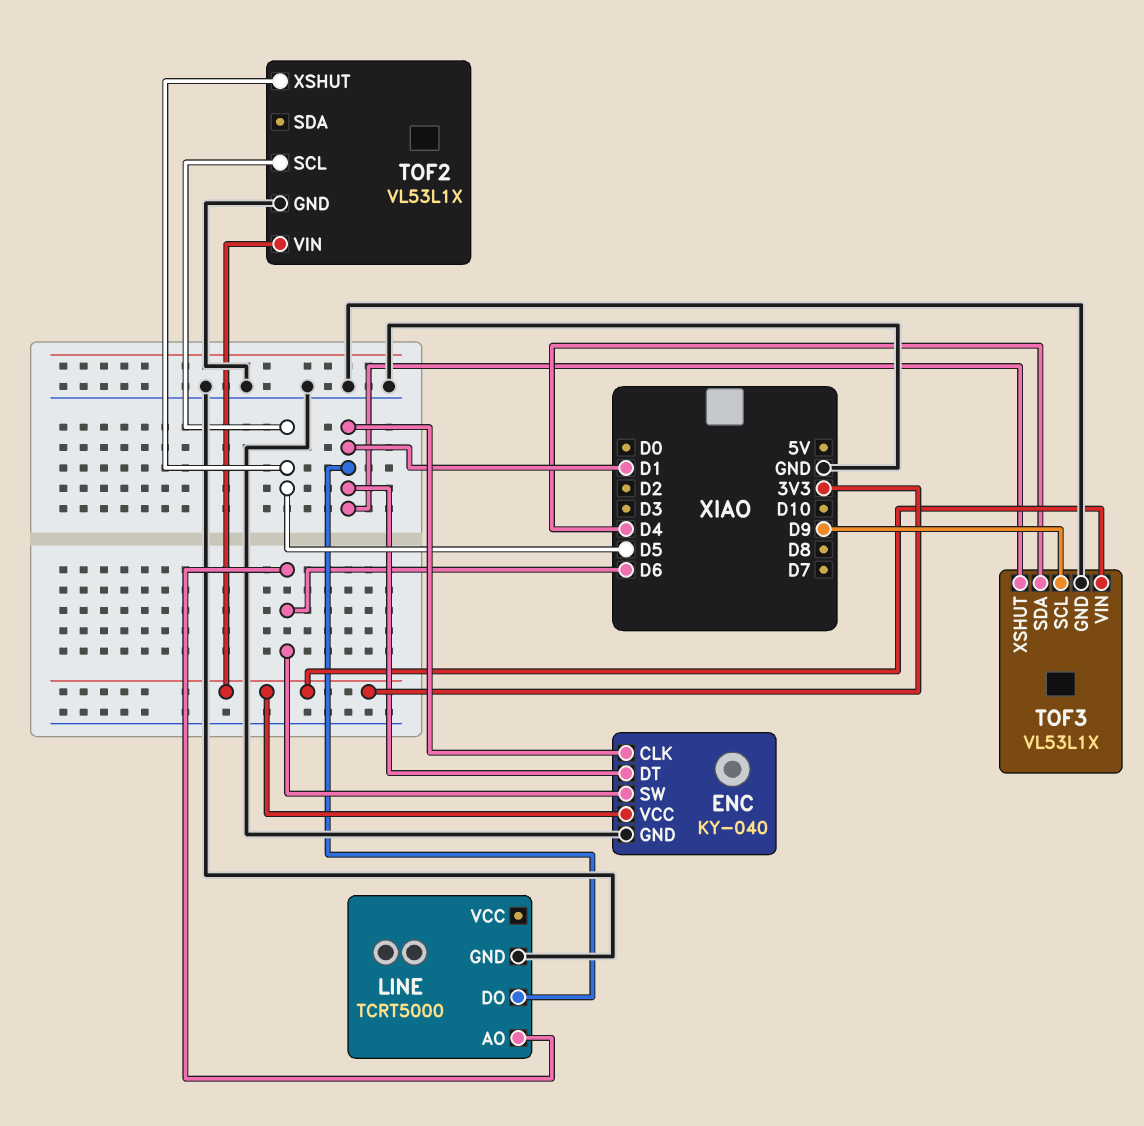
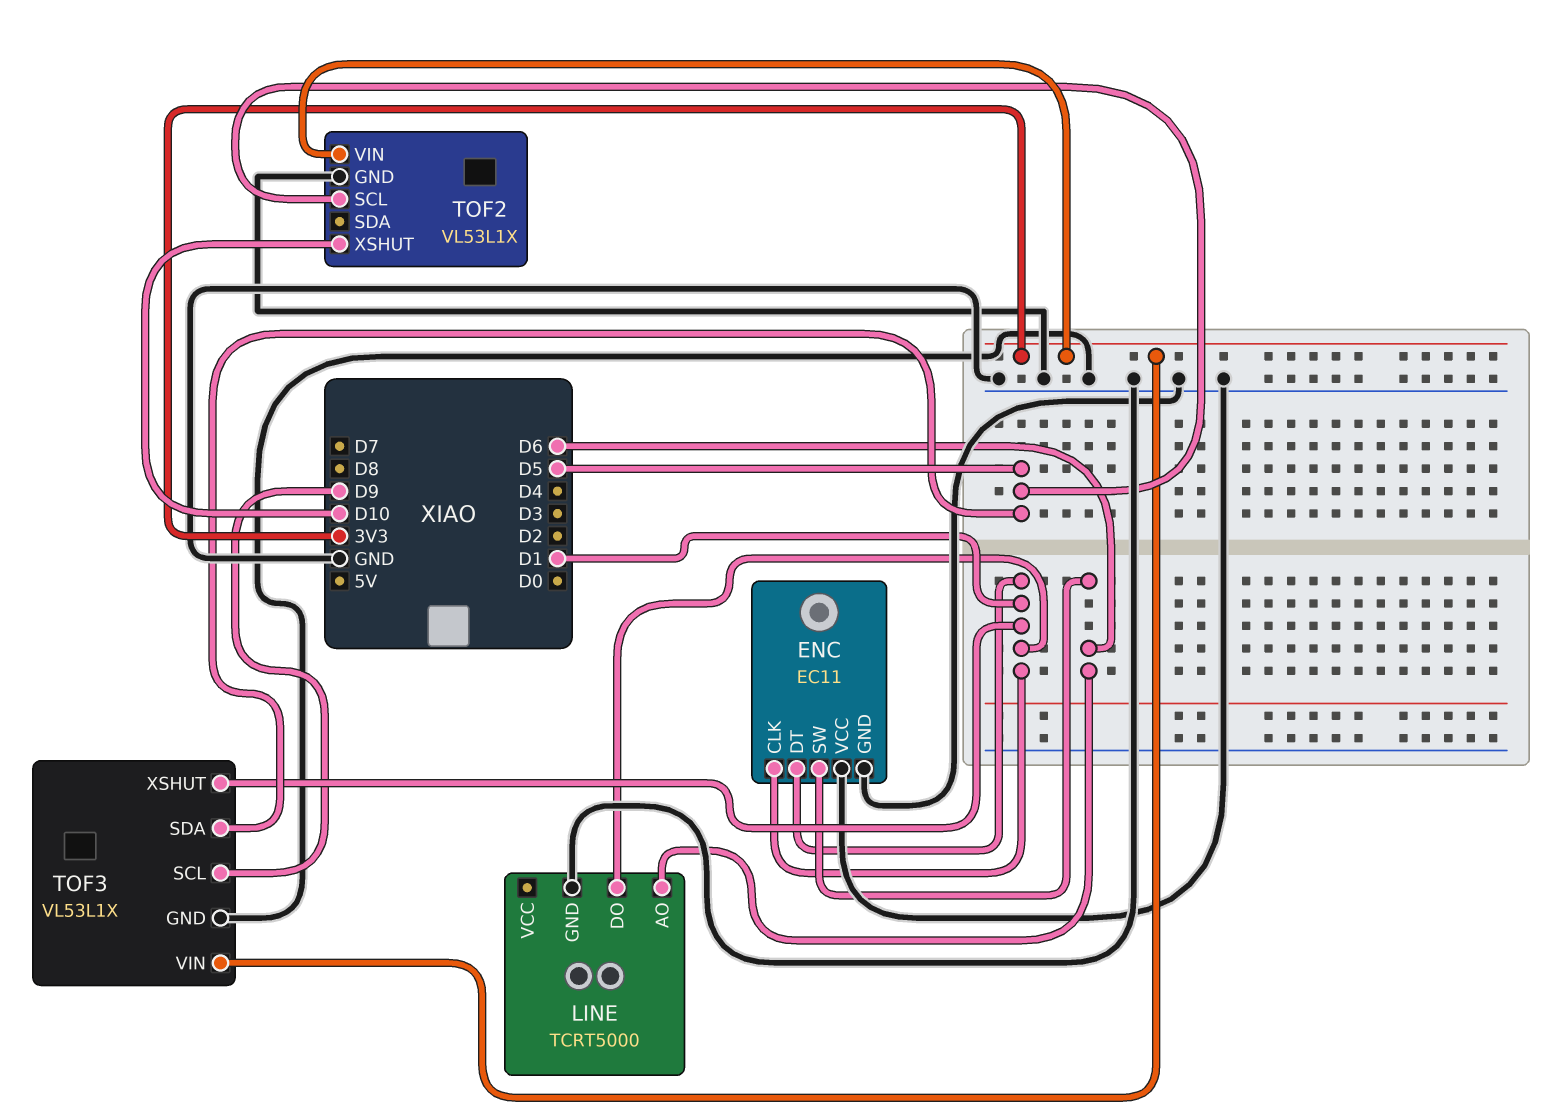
ENC: KY-040 -> EC11
ENC pin VCC: 3V3 -> GND
TOF2 pin XSHUT: D5 -> D10
TOF3 pin SDA: D4 -> D5

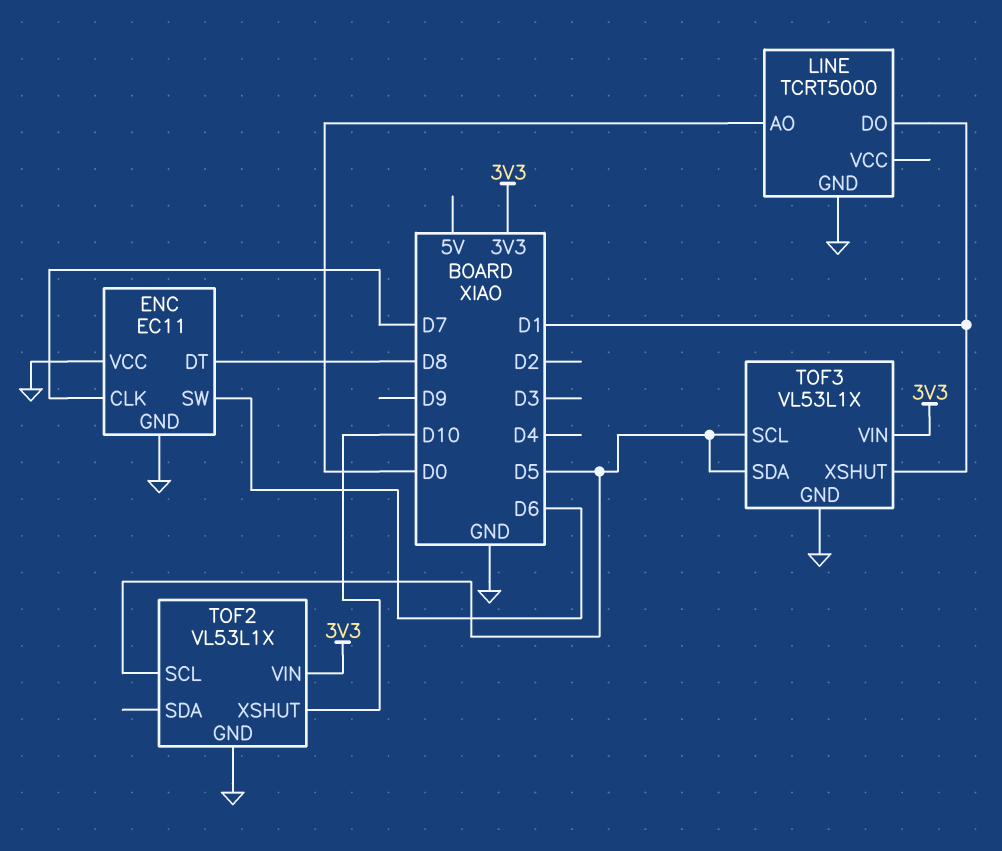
ENC pin CLK: D1 -> D7
ENC pin DT: D1 -> D8
LINE pin AO: D6 -> D0
TOF3 pin SCL: D9 -> D5

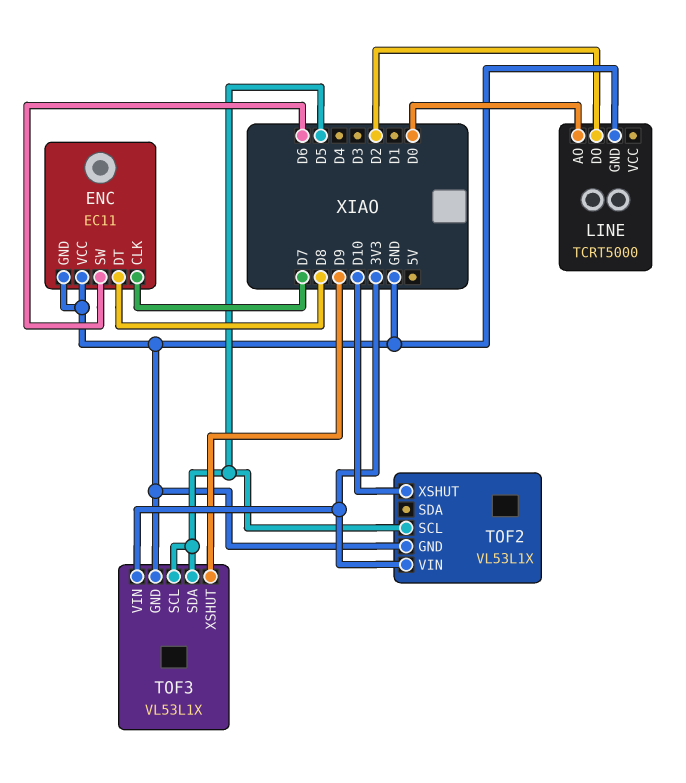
LINE pin DO: D1 -> D2
TOF3 pin XSHUT: D1 -> D9

